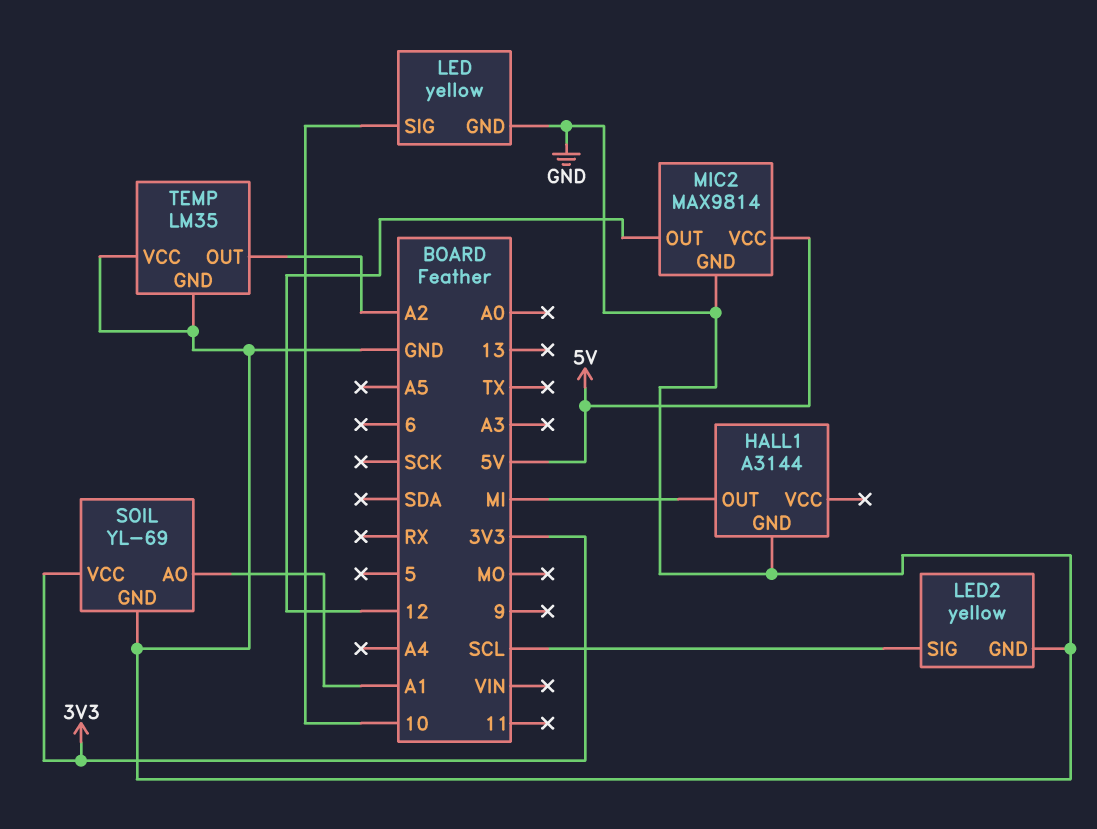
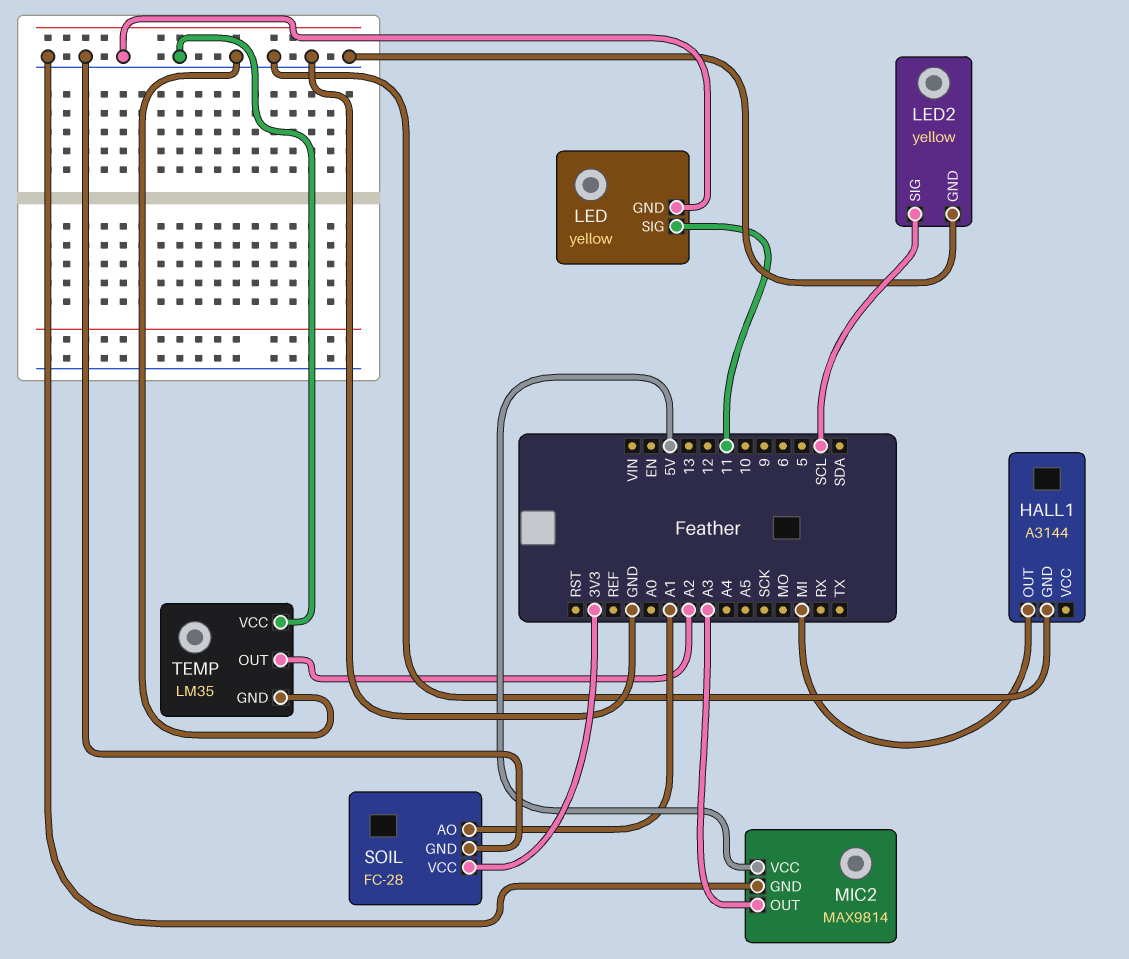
LED pin SIG: 10 -> 11
MIC2 pin OUT: 12 -> A3
SOIL: YL-69 -> FC-28

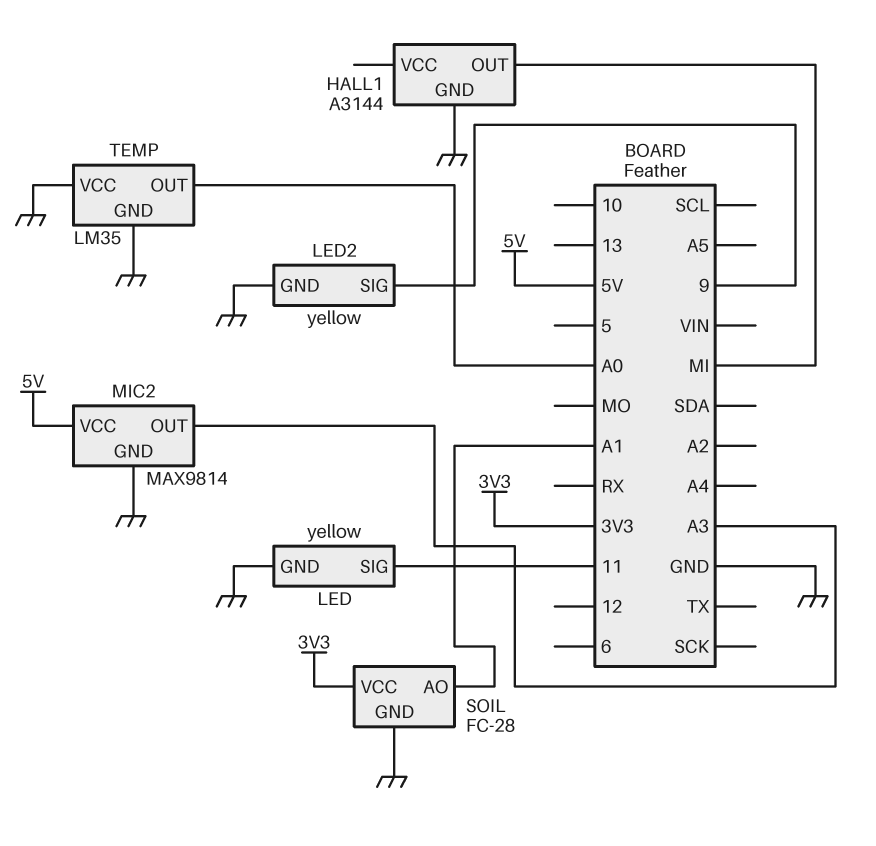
LED2 pin SIG: SCL -> 9
TEMP pin OUT: A2 -> A0

